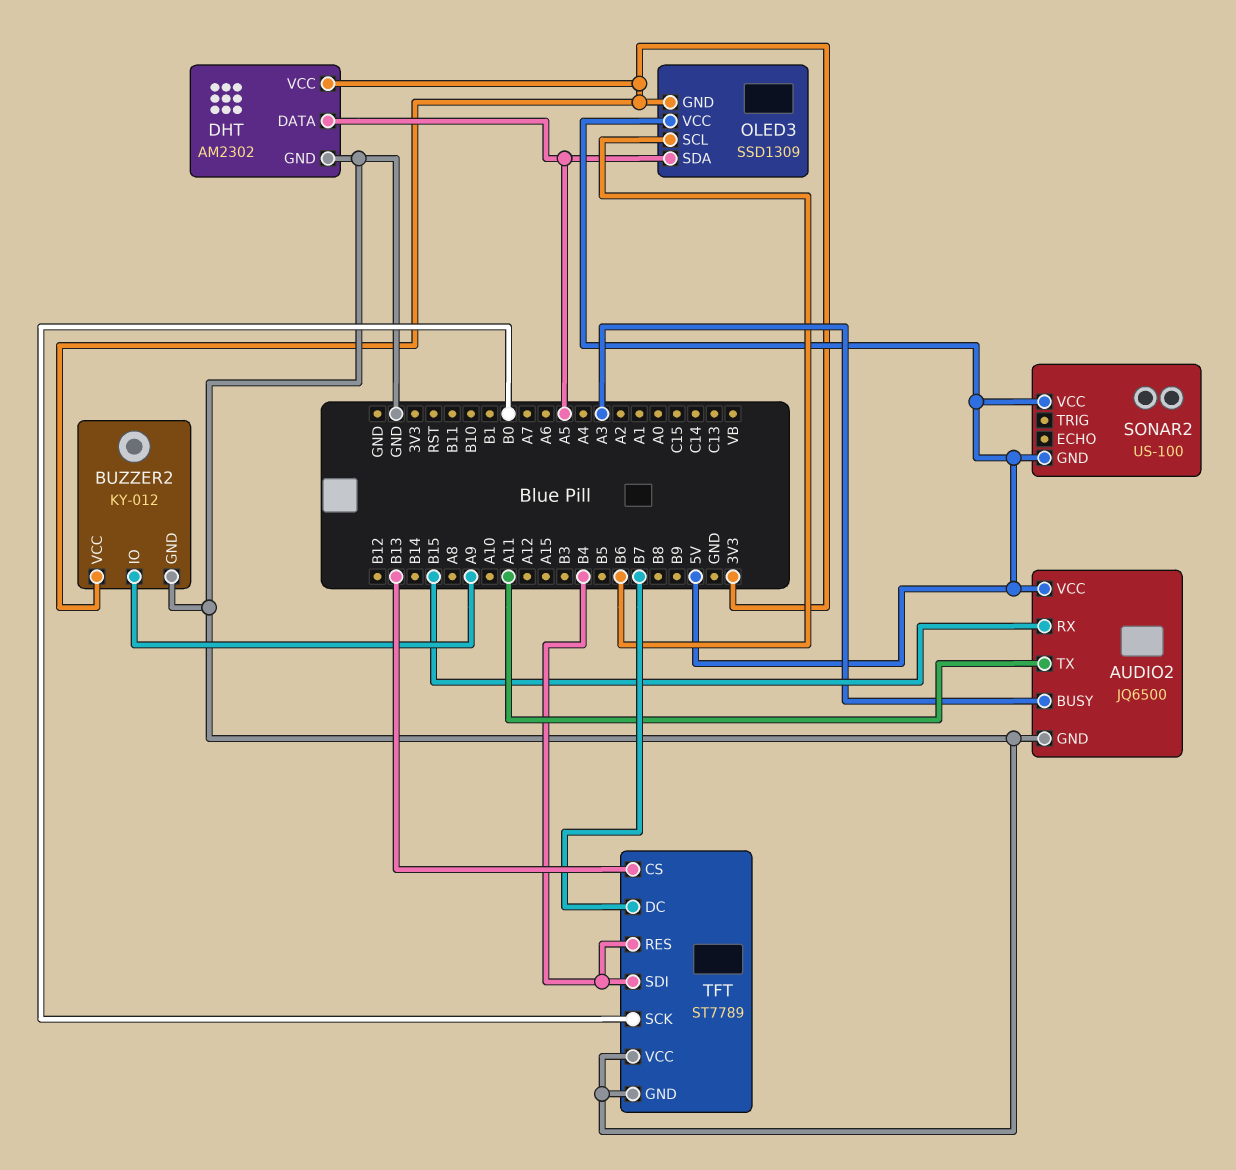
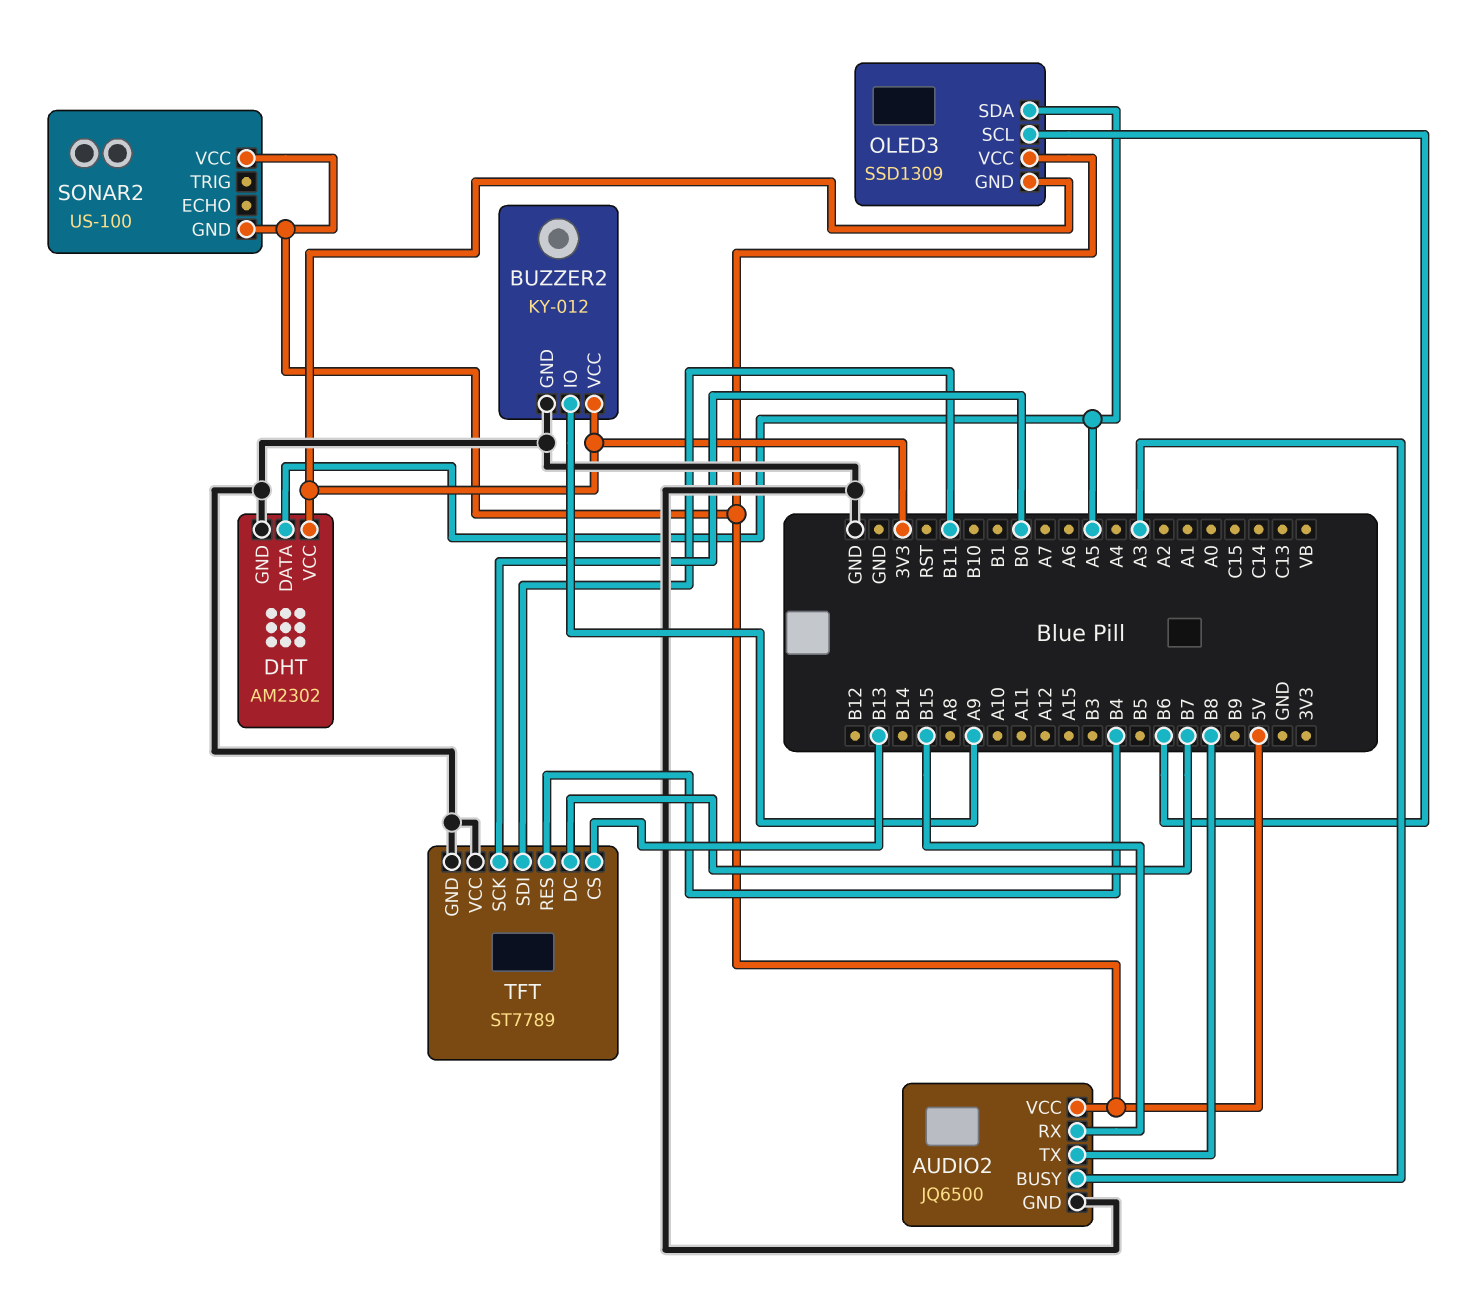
AUDIO2 pin TX: A11 -> B8
TFT pin SDI: B4 -> B11

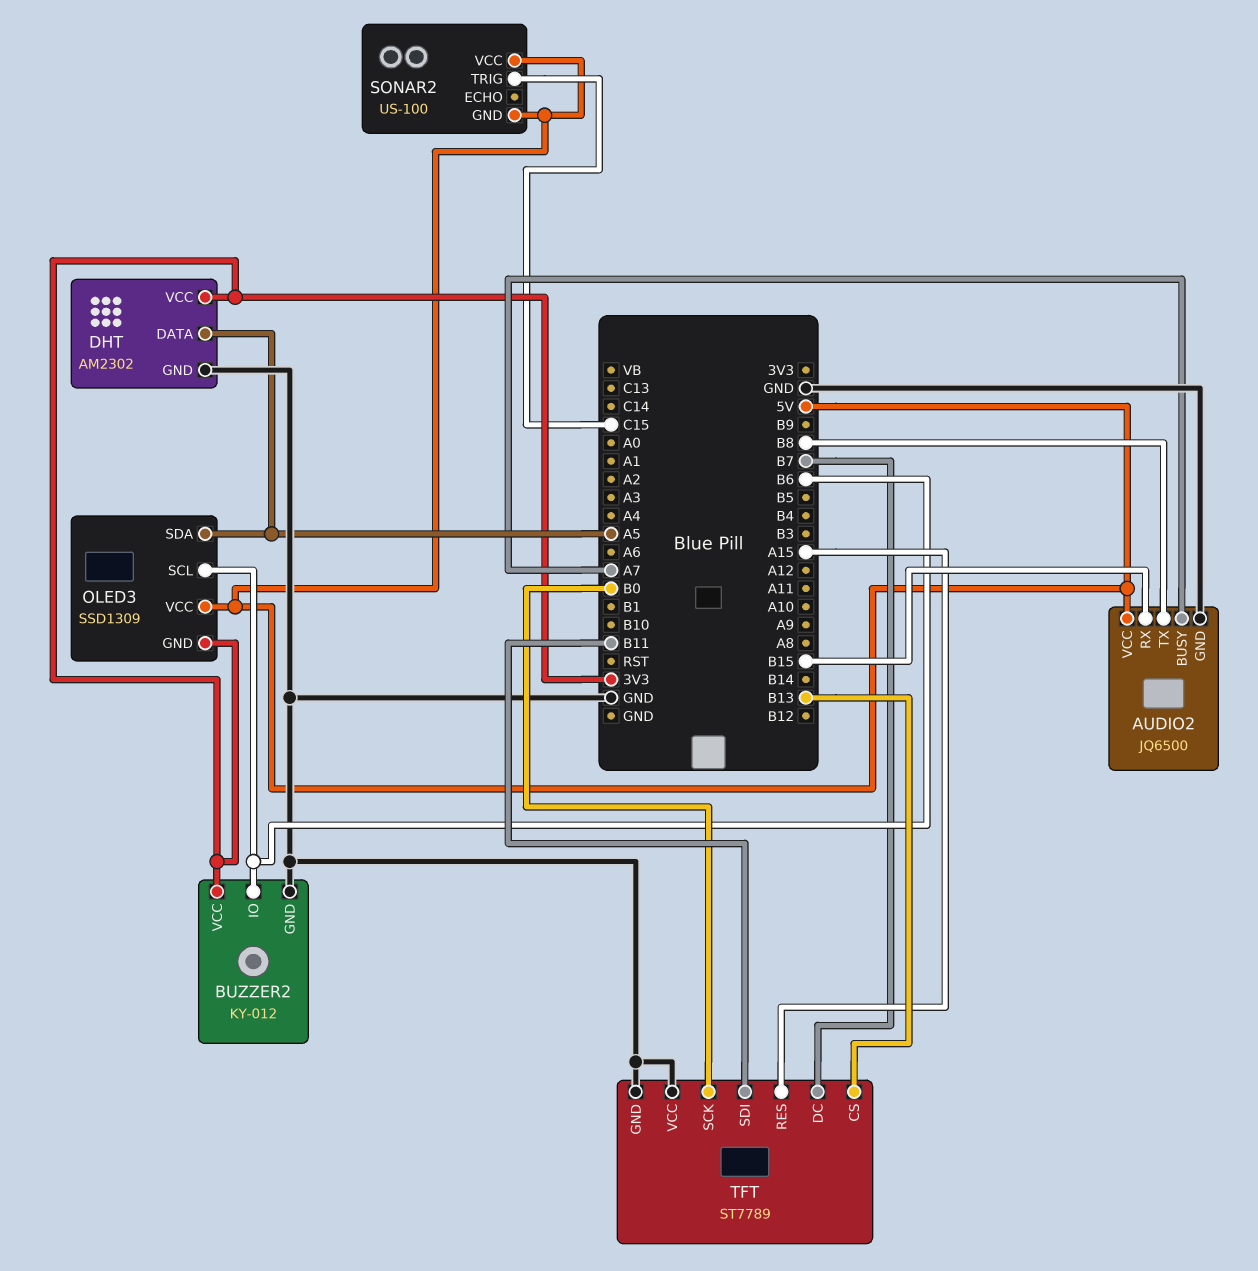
AUDIO2 pin BUSY: A3 -> A7
BUZZER2 pin IO: A9 -> B6
SONAR2 pin TRIG: none -> C15
TFT pin RES: B4 -> A15

